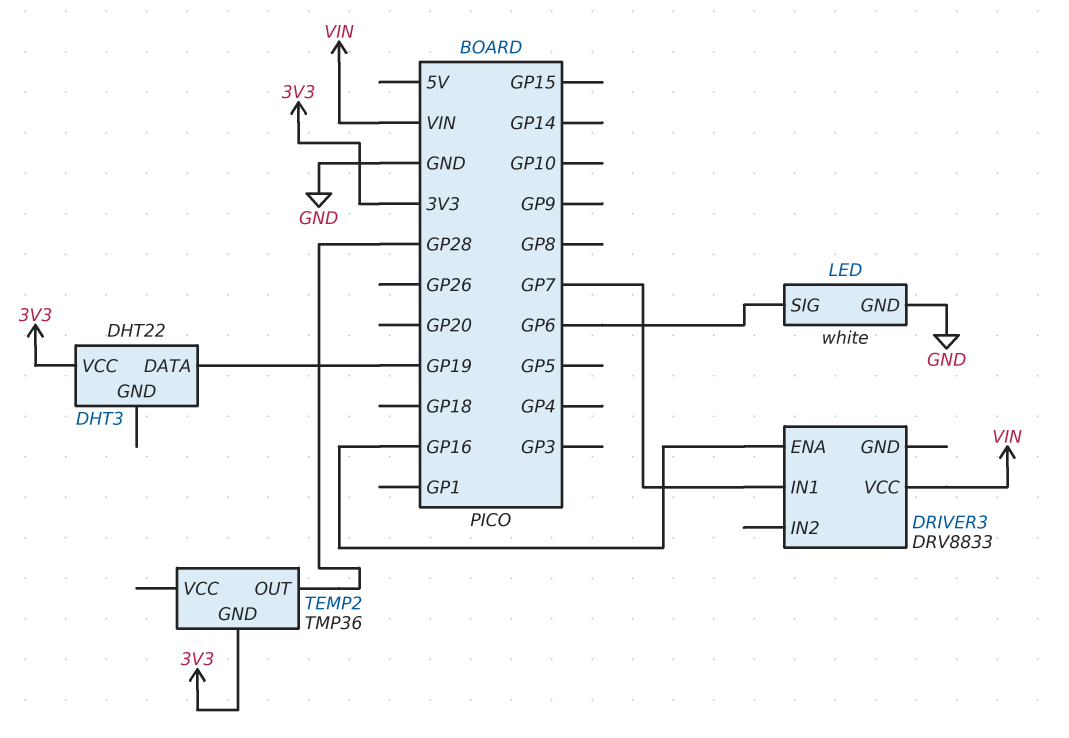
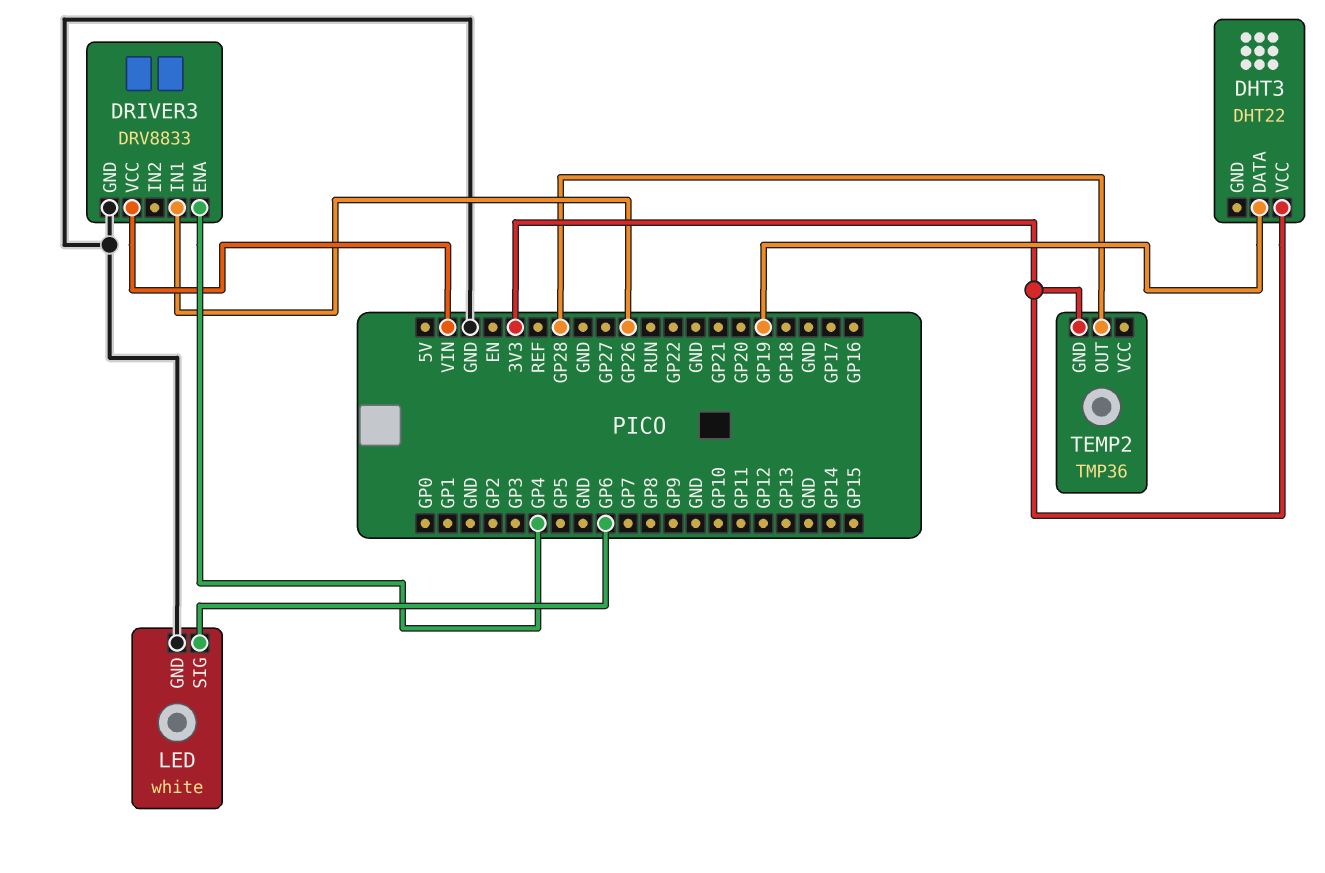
DRIVER3 pin ENA: GP16 -> GP4
DRIVER3 pin GND: none -> GND
DRIVER3 pin IN1: GP7 -> GP26

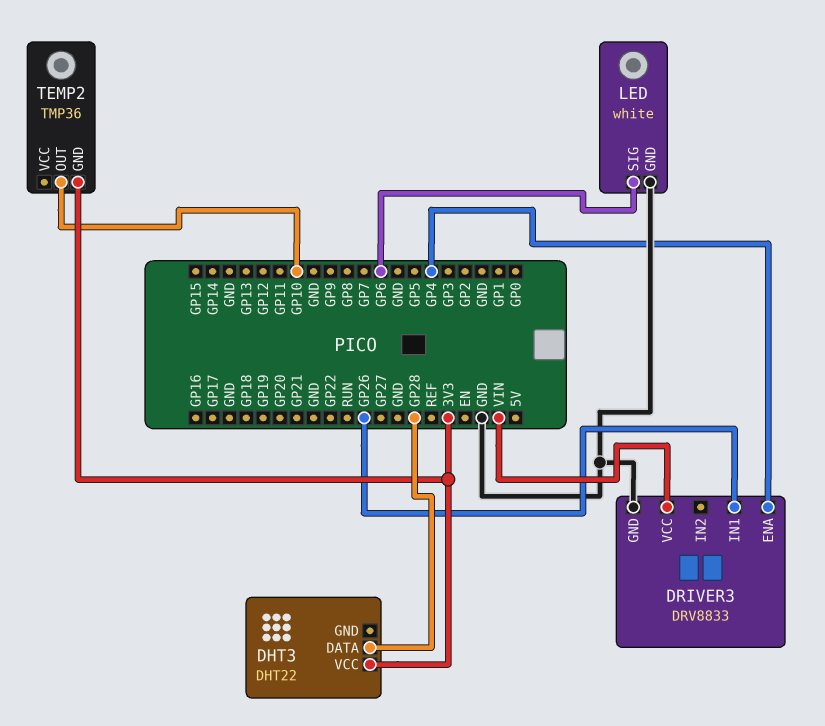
DHT3 pin DATA: GP19 -> GP28
TEMP2 pin OUT: GP28 -> GP10

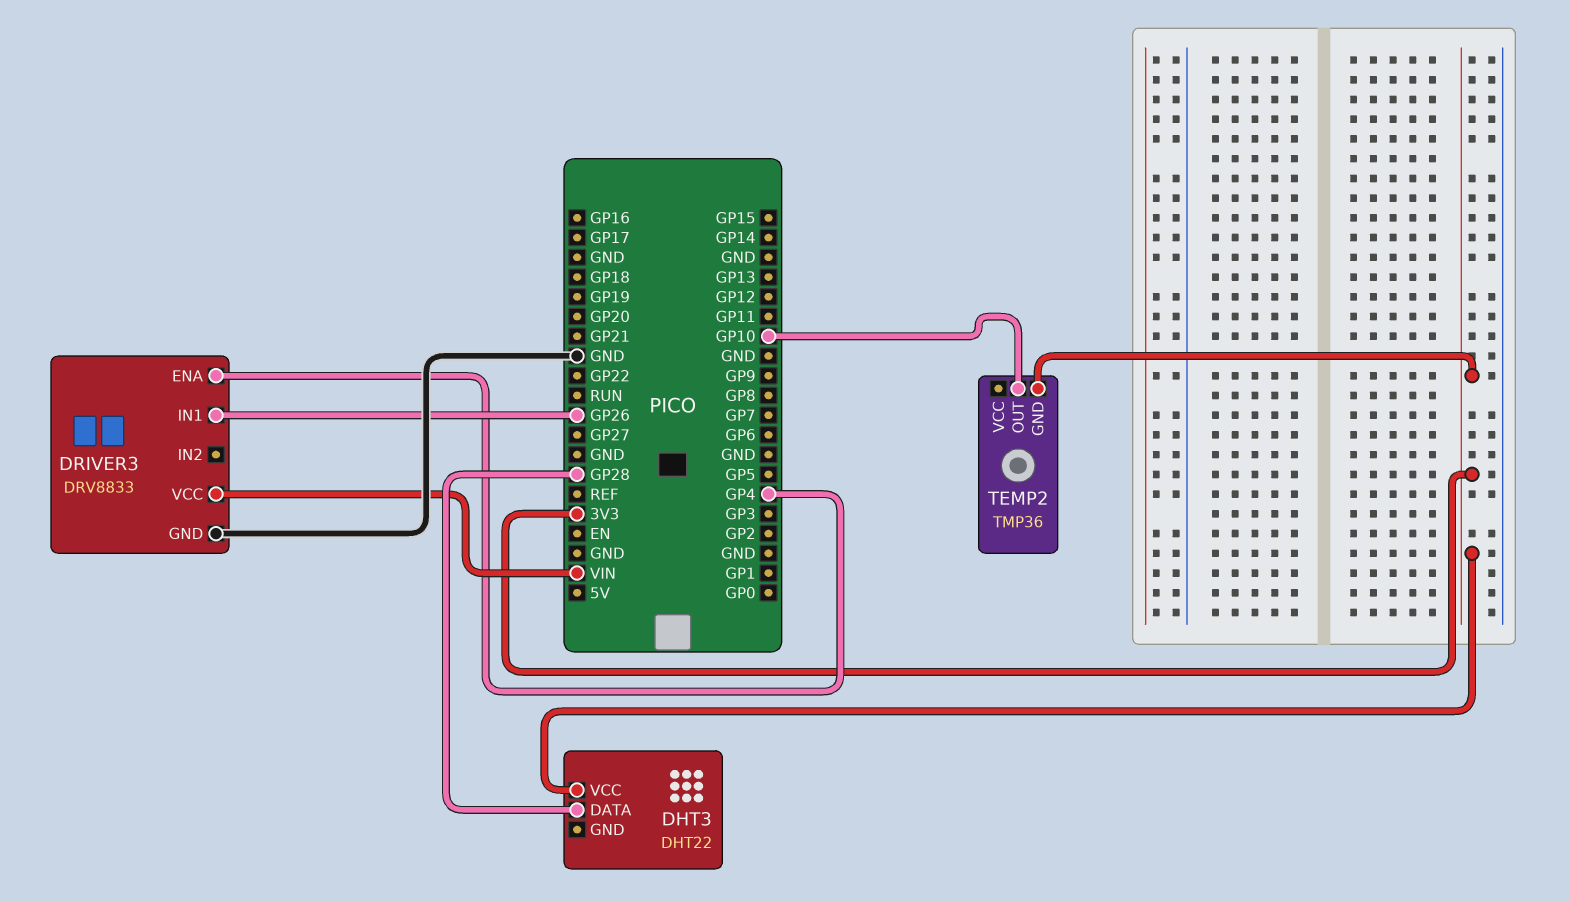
LED: white -> none
LED pin GND: GND -> none
LED pin SIG: GP6 -> none

